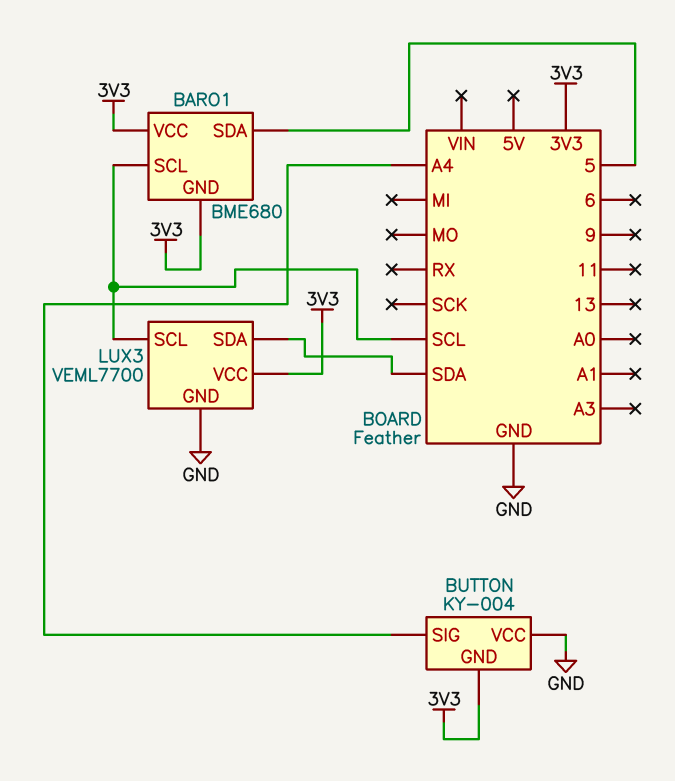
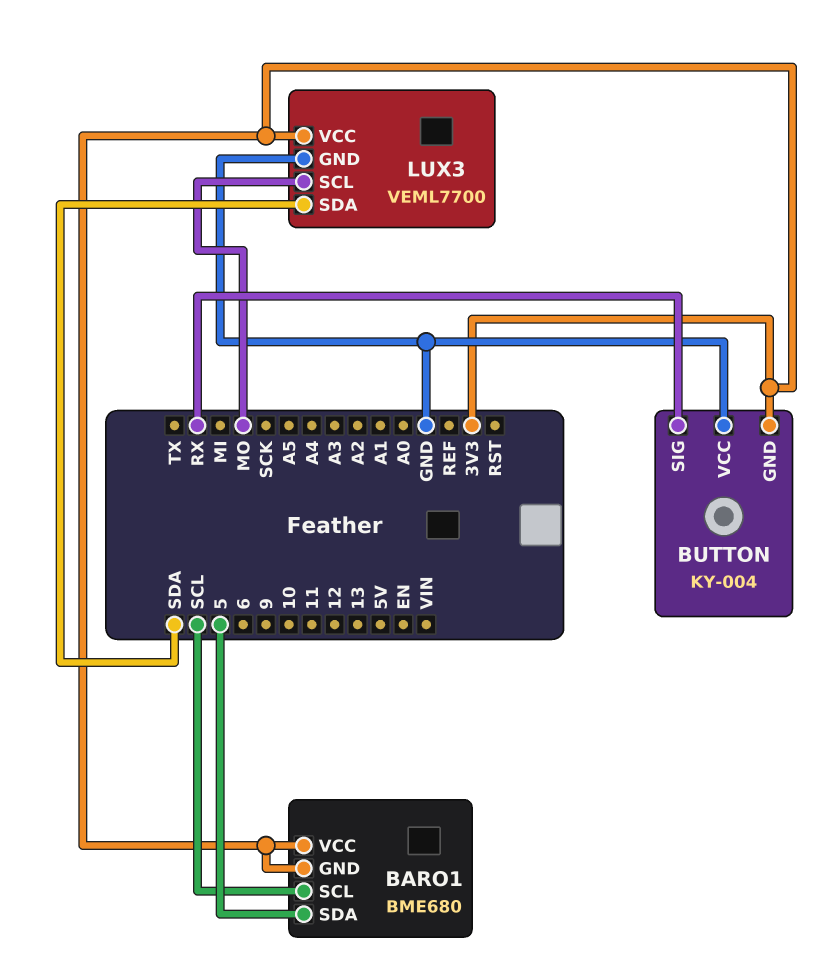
BUTTON pin SIG: A4 -> RX
LUX3 pin SCL: SCL -> MO

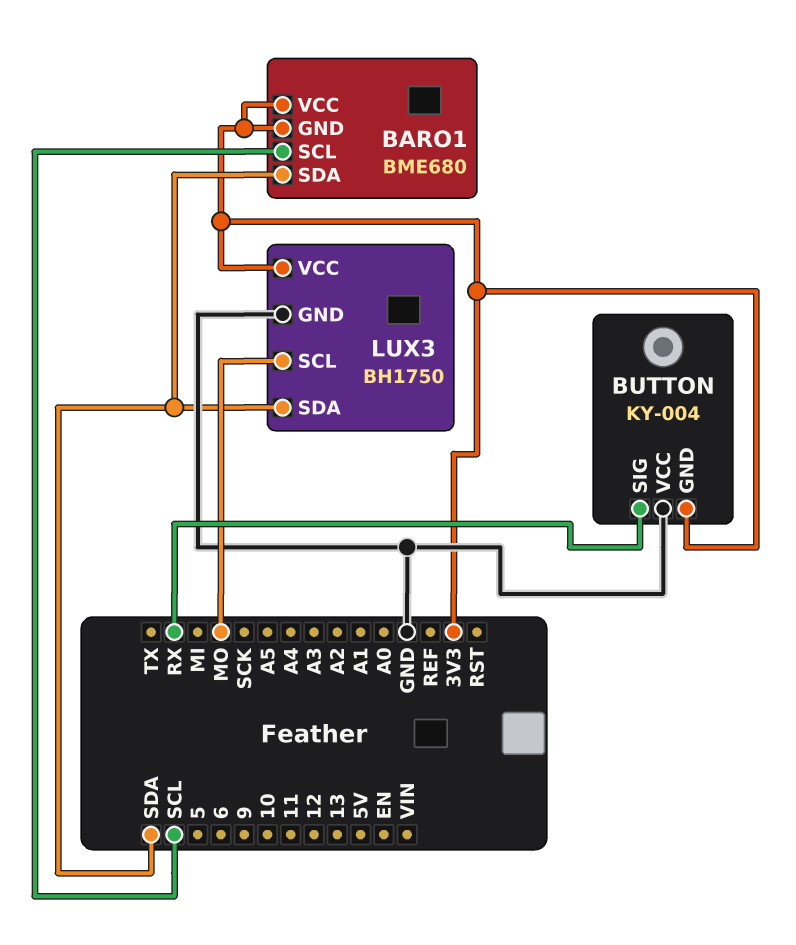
BARO1 pin SDA: 5 -> SDA
LUX3: VEML7700 -> BH1750

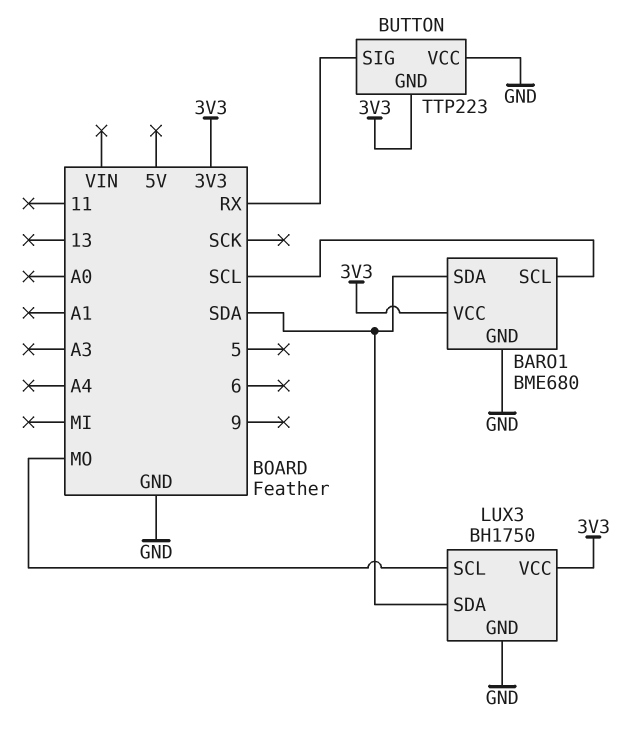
BARO1 pin GND: 3V3 -> GND
BUTTON: KY-004 -> TTP223

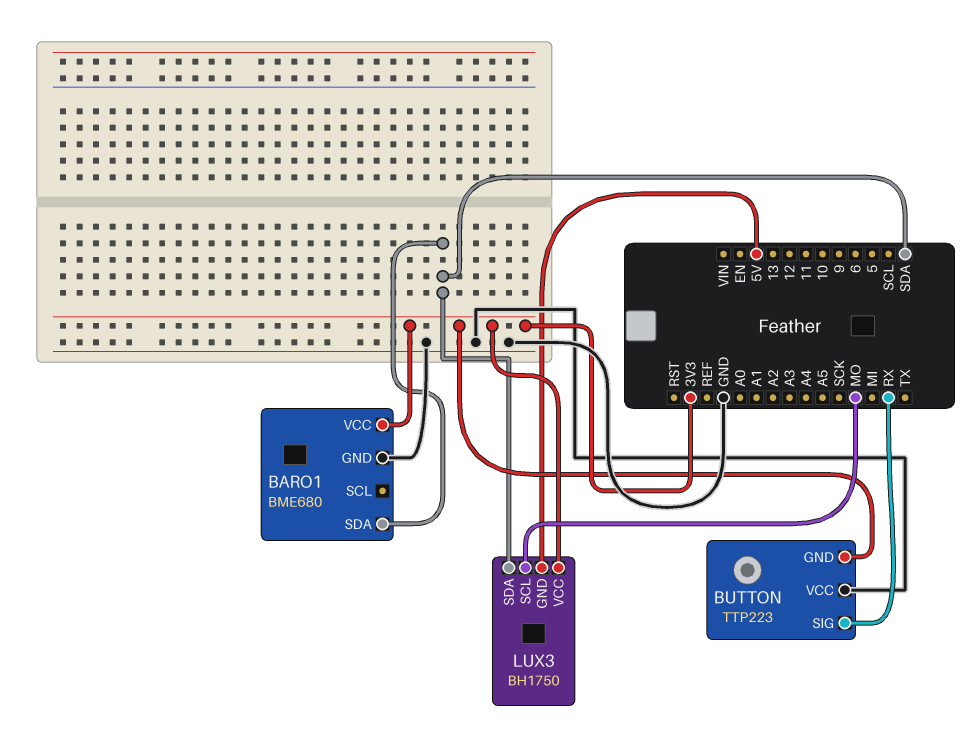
BARO1 pin SCL: SCL -> none
LUX3 pin GND: GND -> 5V

